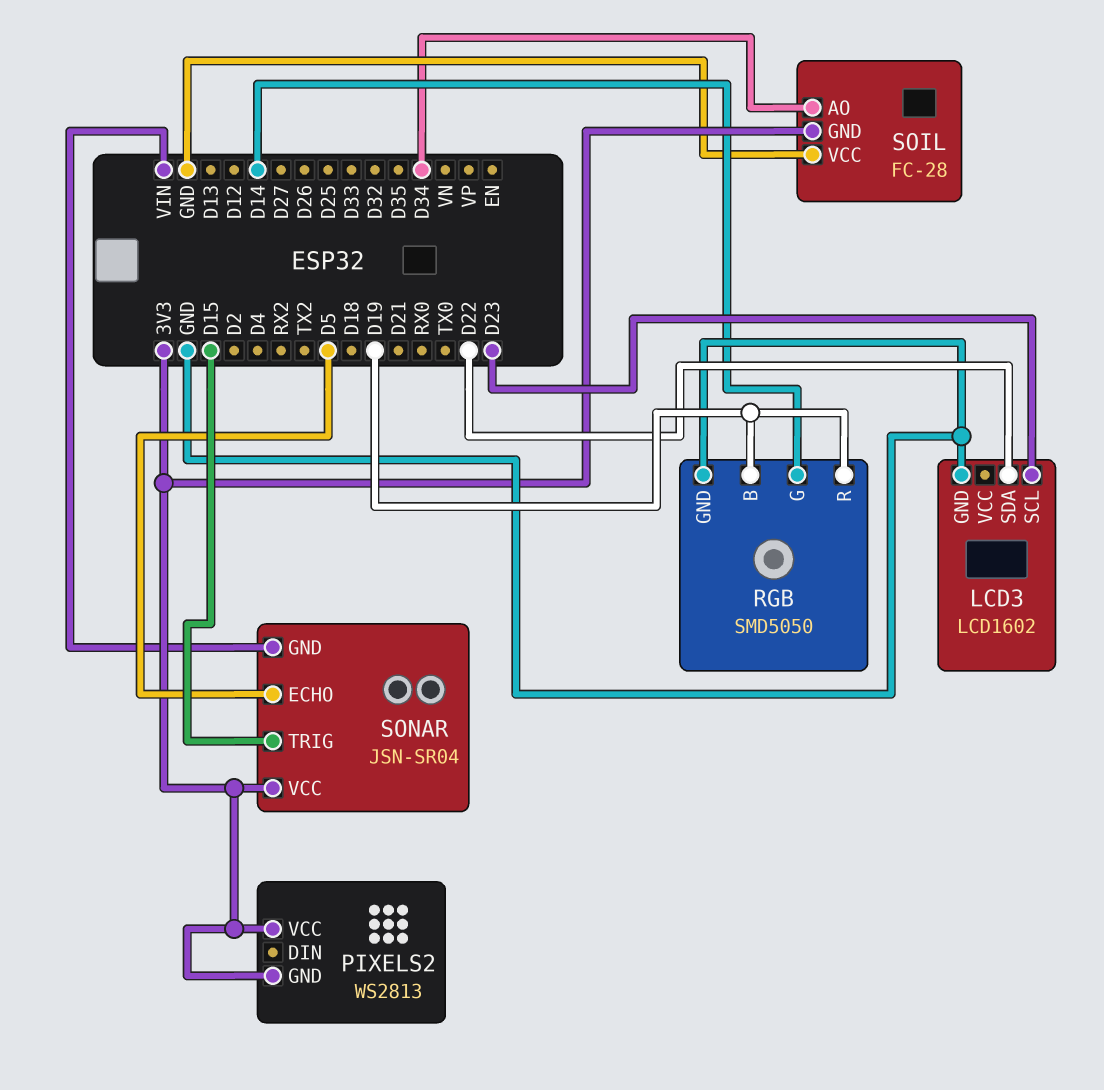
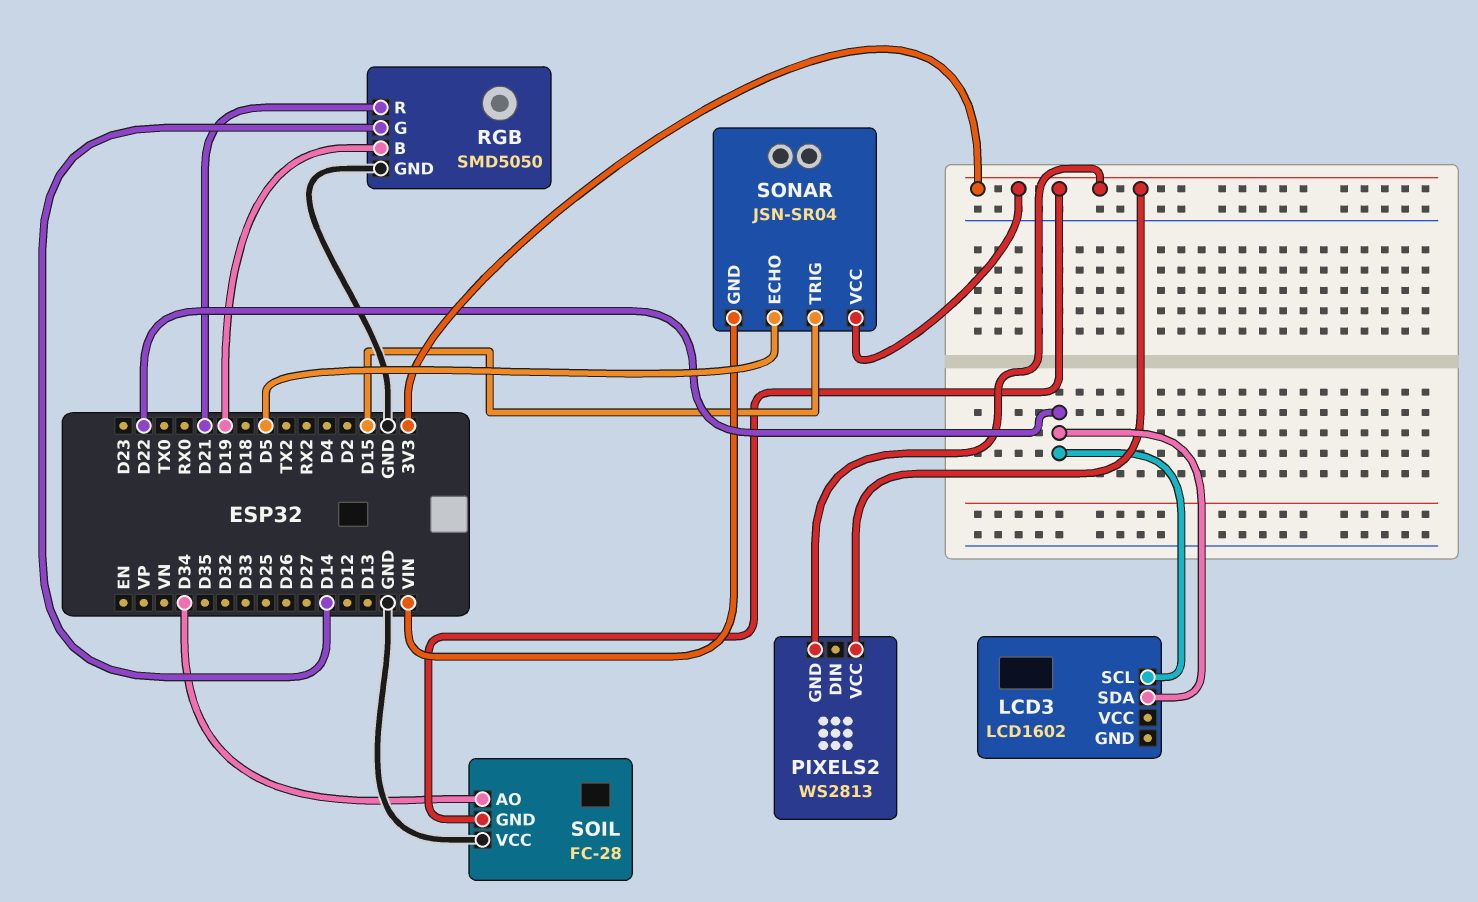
LCD3 pin GND: GND -> none
LCD3 pin SCL: D23 -> D22
RGB pin R: D19 -> D21

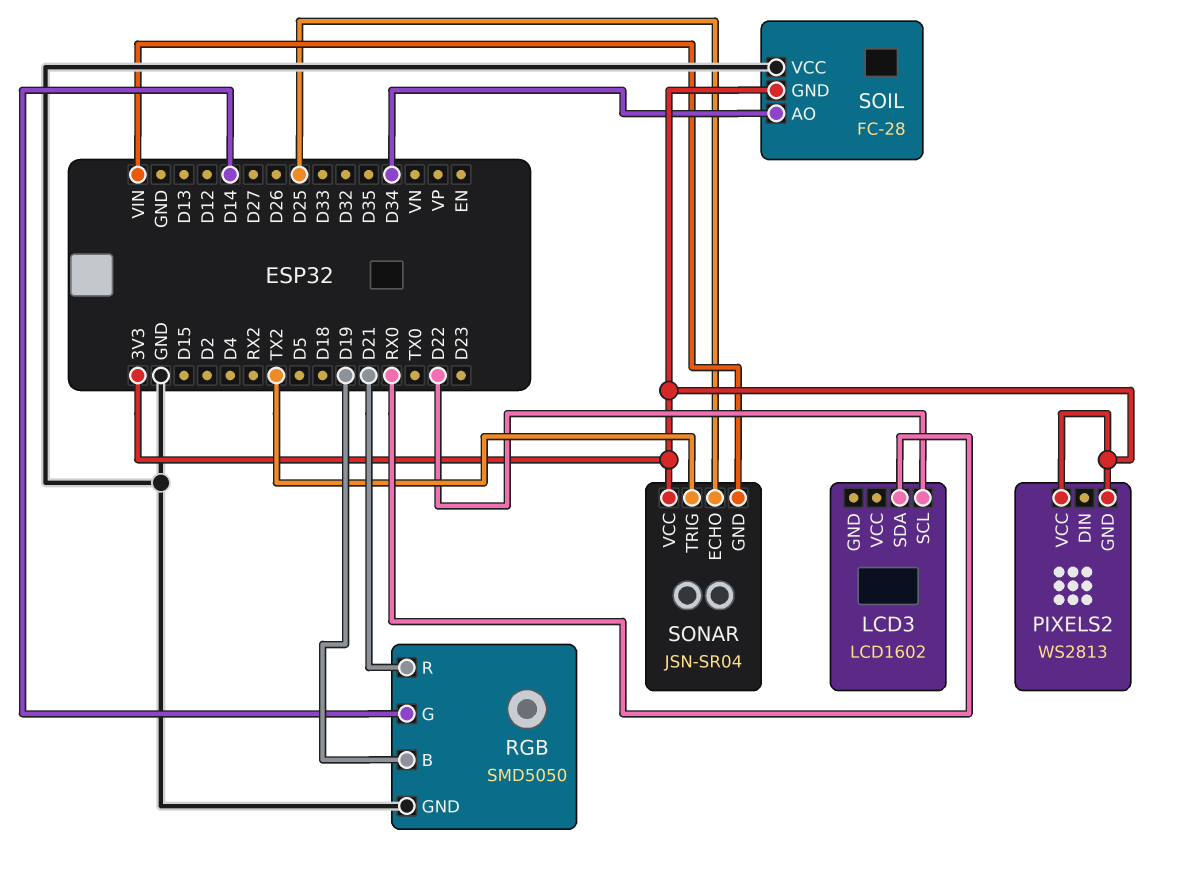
LCD3 pin SDA: D22 -> RX0
SONAR pin ECHO: D5 -> D25
SONAR pin TRIG: D15 -> TX2

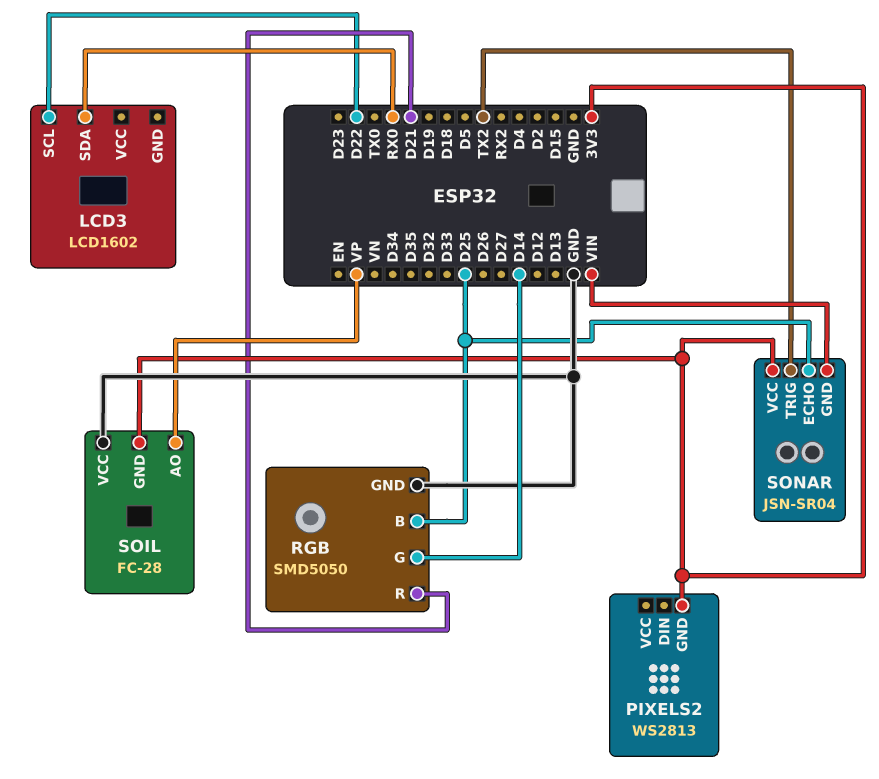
PIXELS2 pin VCC: 3V3 -> none
RGB pin B: D19 -> D25
SOIL pin AO: D34 -> VP

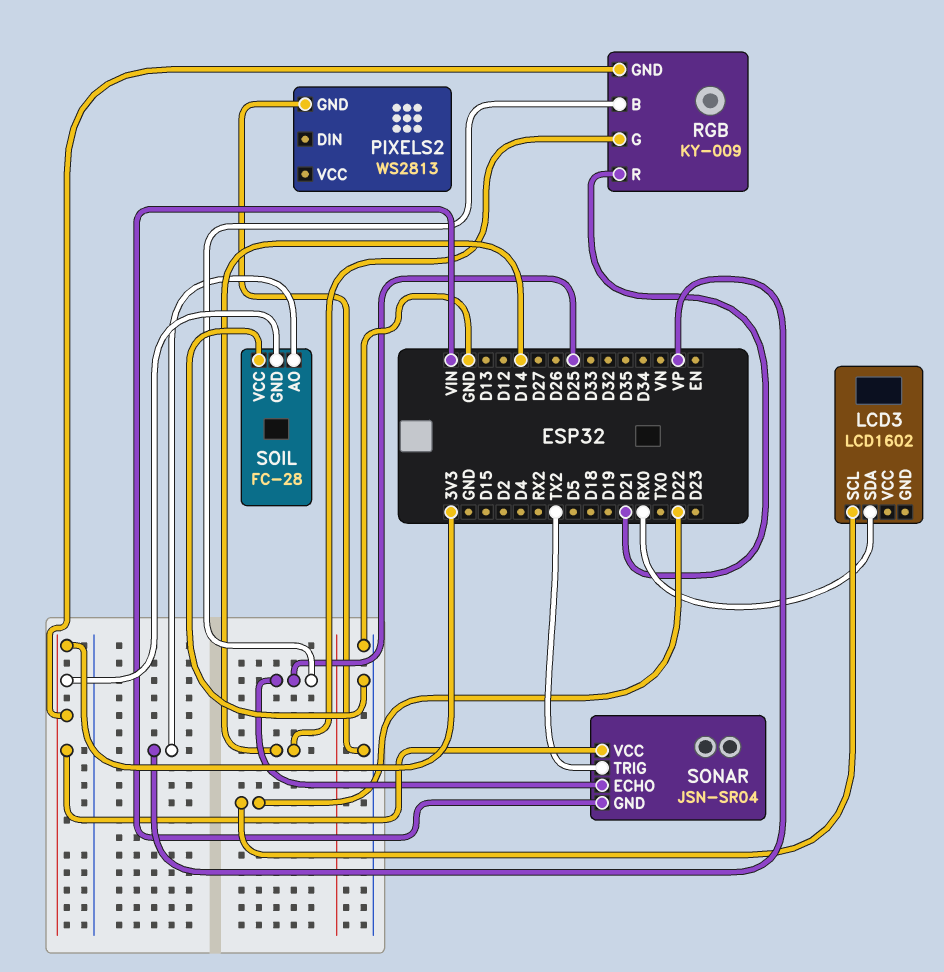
PIXELS2 pin GND: 3V3 -> GND
RGB: SMD5050 -> KY-009
RGB pin GND: GND -> 3V3

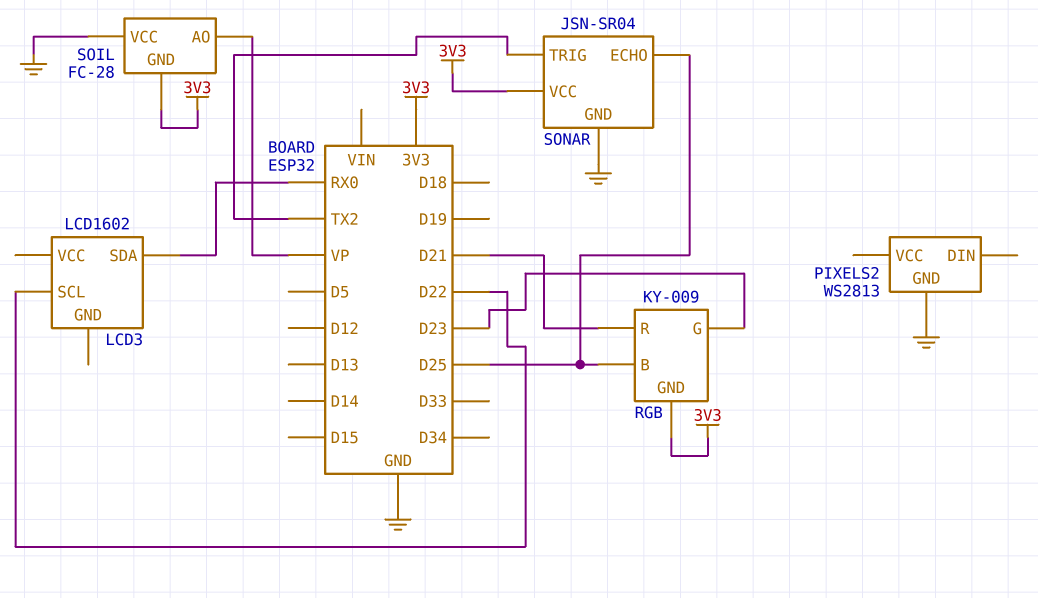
RGB pin G: D14 -> D23
SONAR pin GND: VIN -> GND

